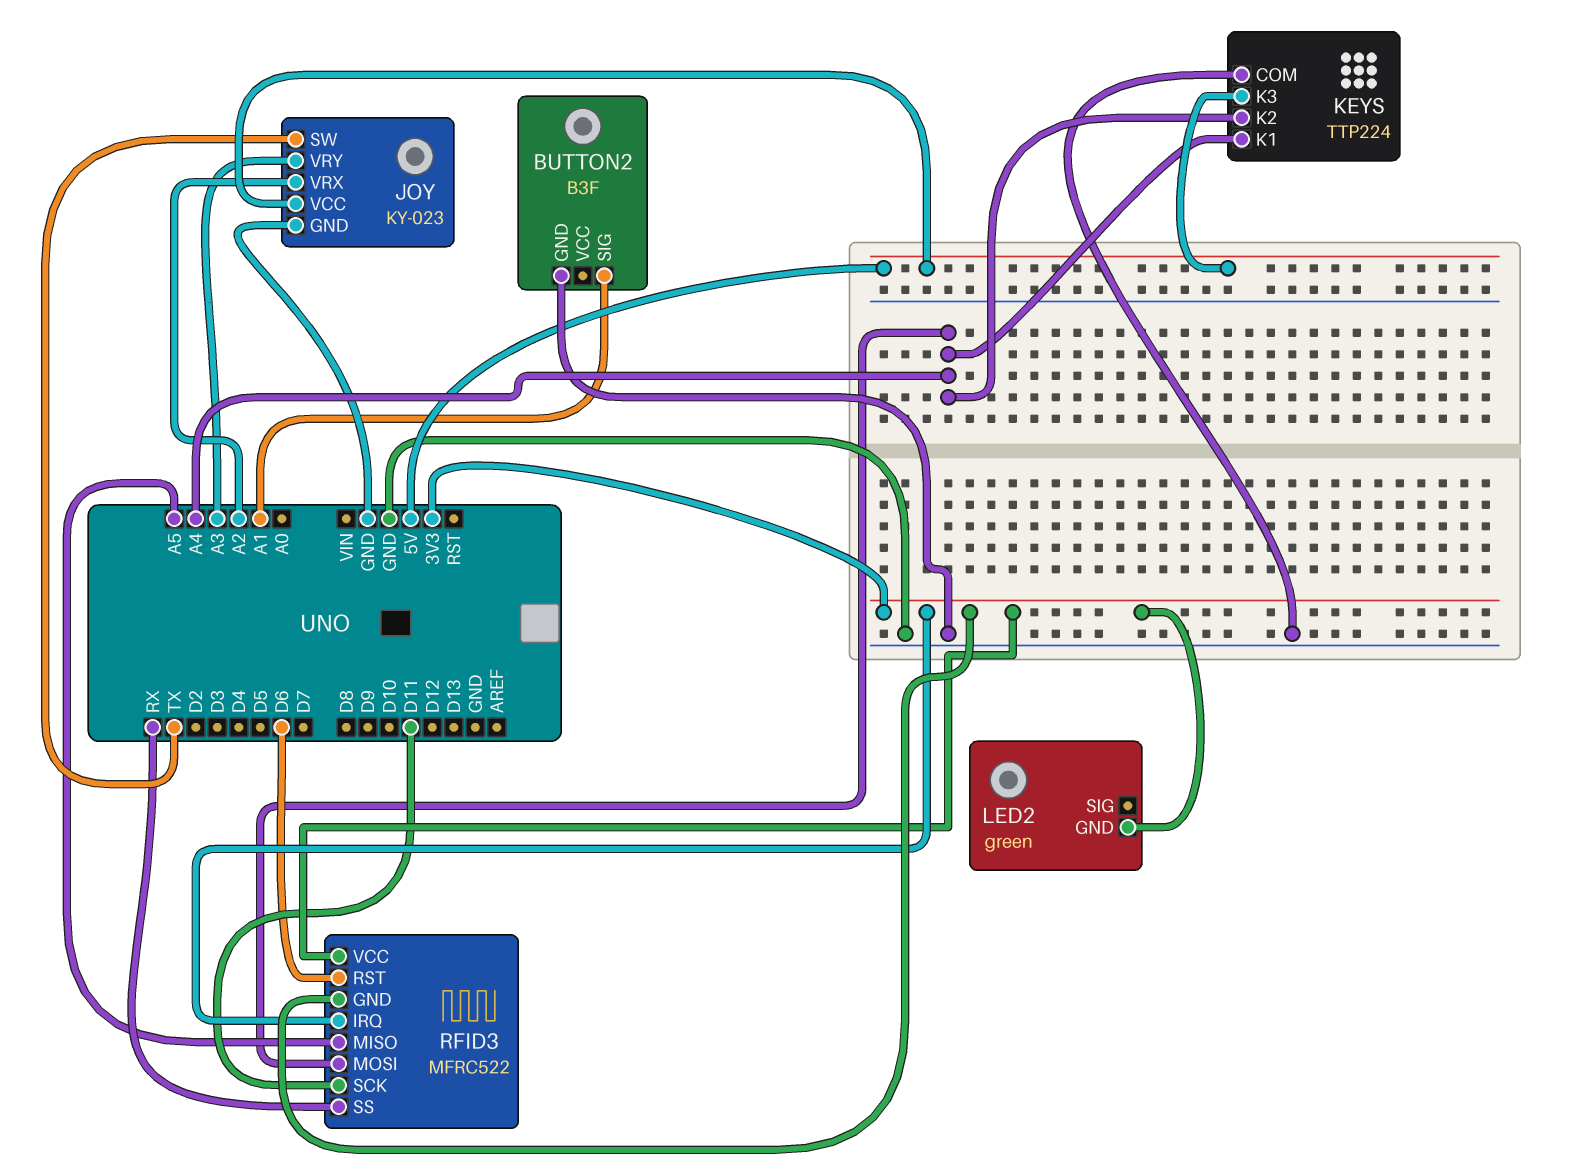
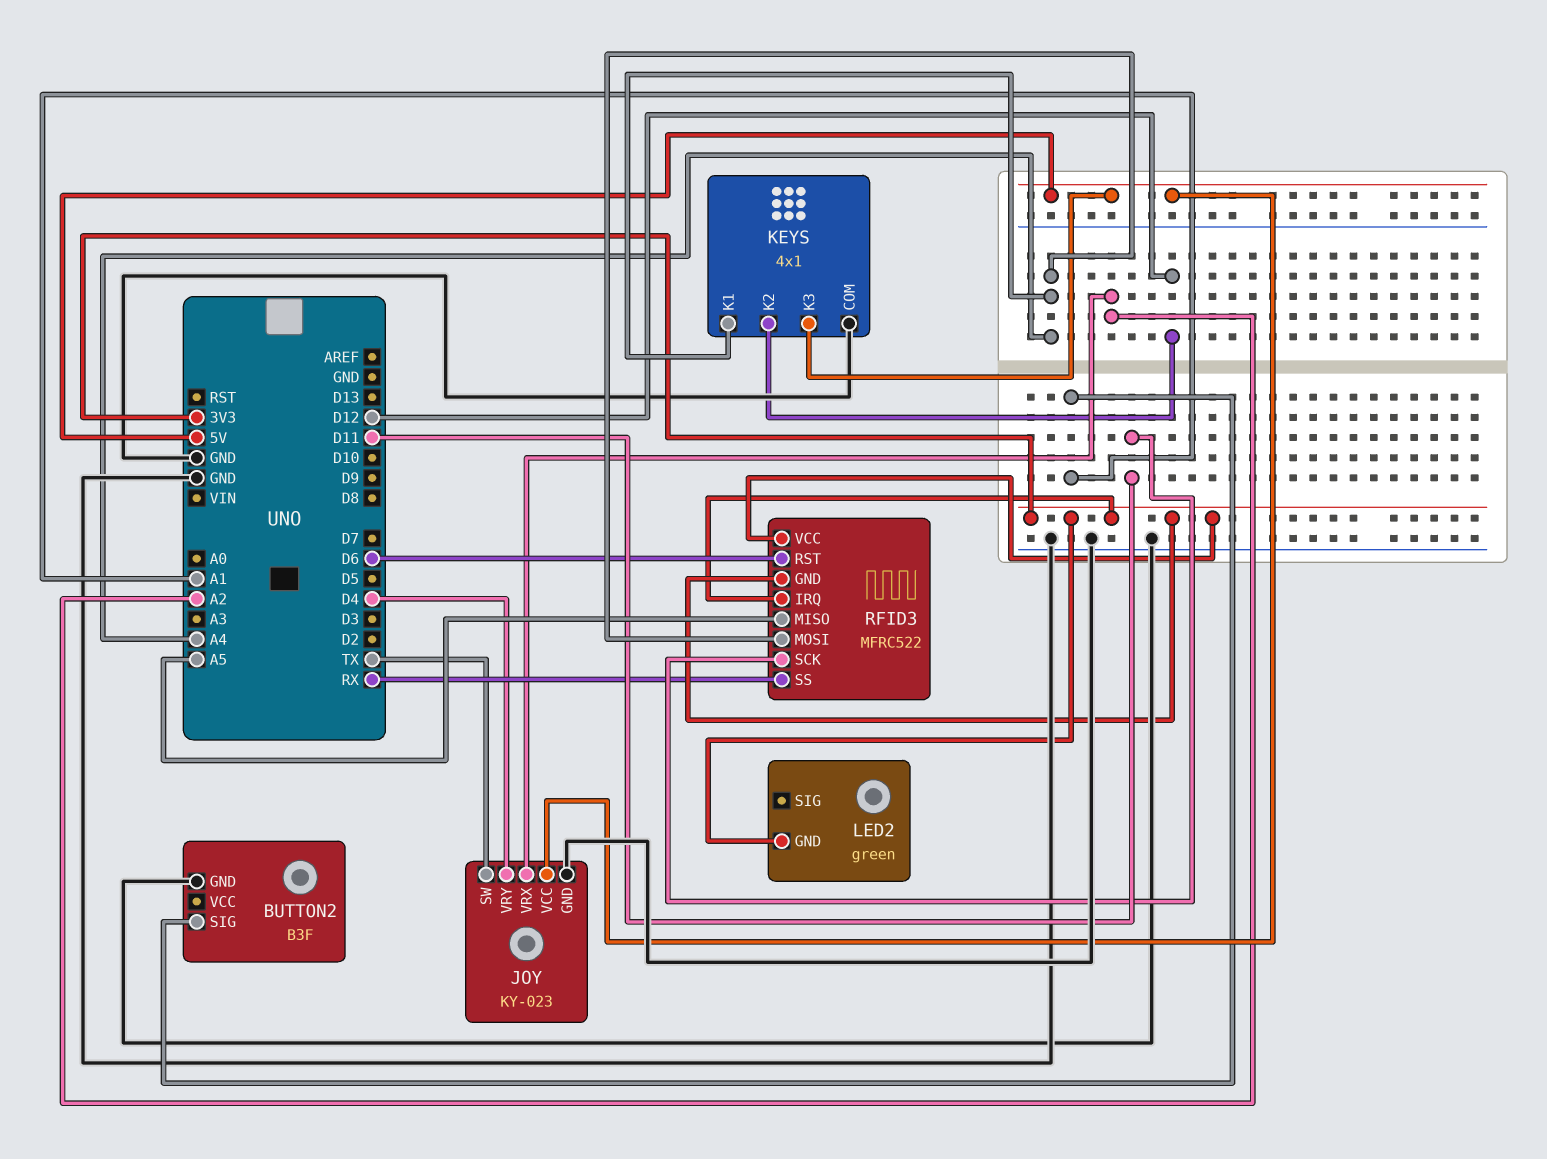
JOY pin VRY: A3 -> D4
KEYS: TTP224 -> 4x1
KEYS pin K2: A4 -> D12

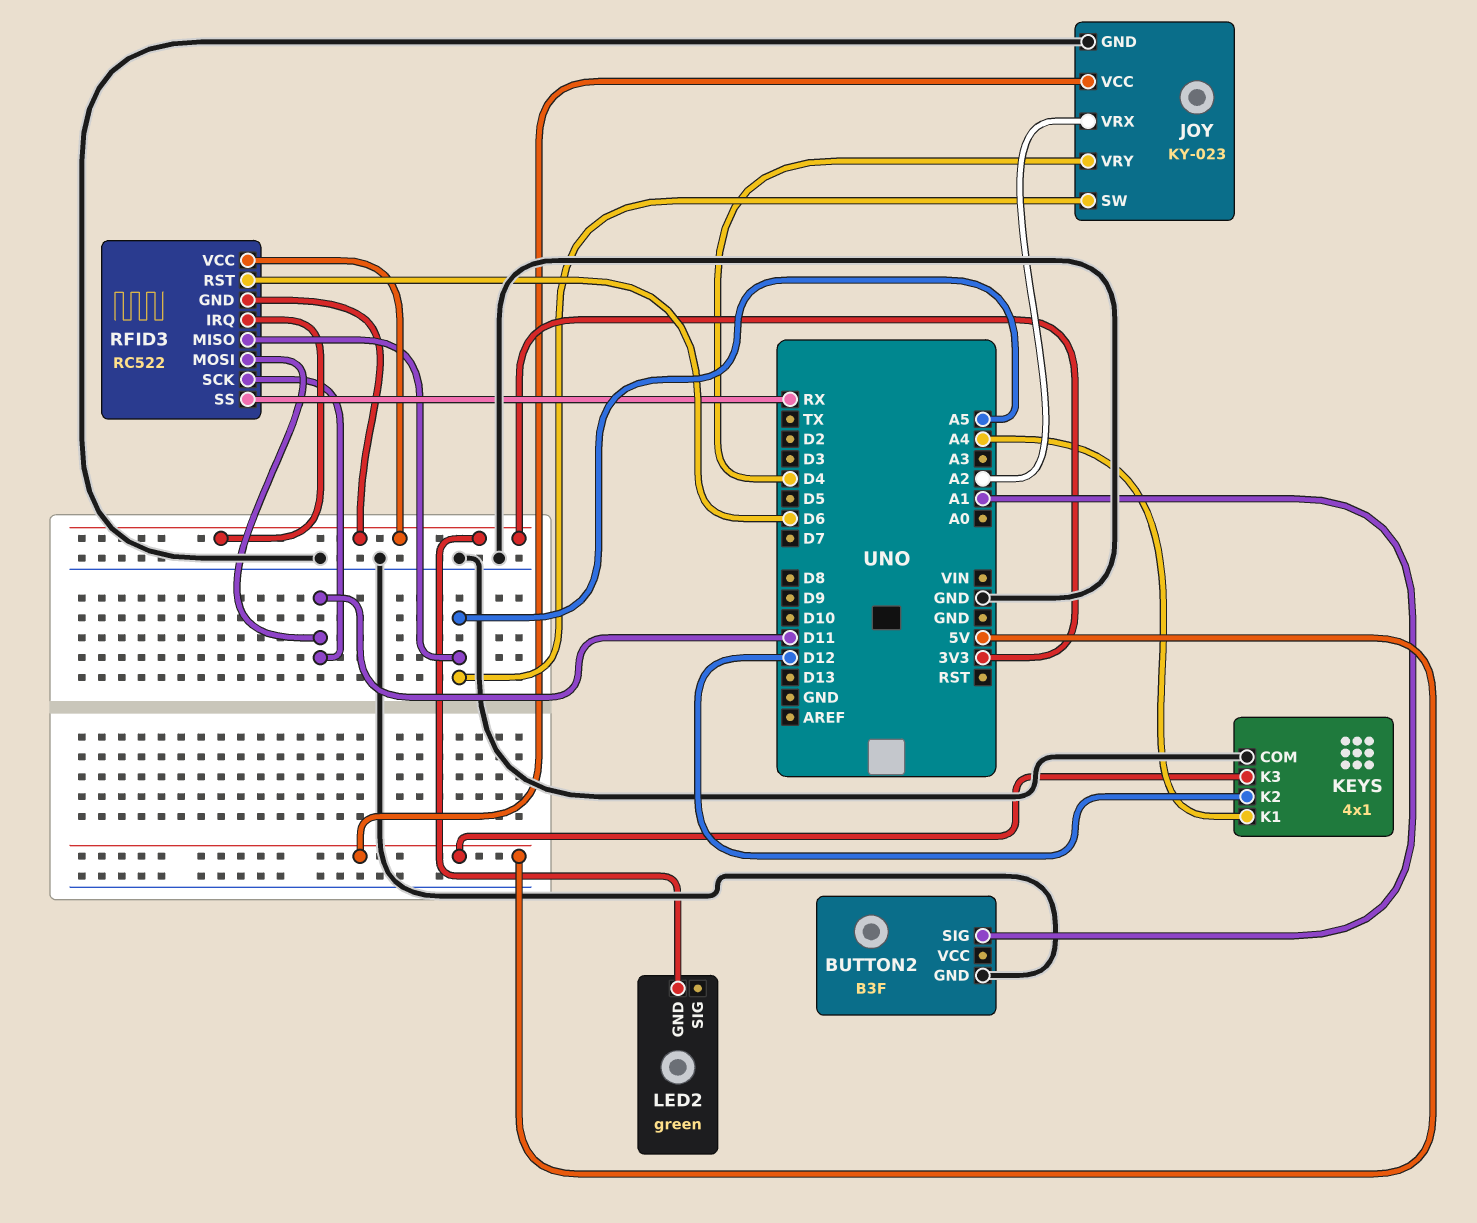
JOY pin SW: TX -> A5
RFID3: MFRC522 -> RC522
RFID3 pin MOSI: A4 -> D11

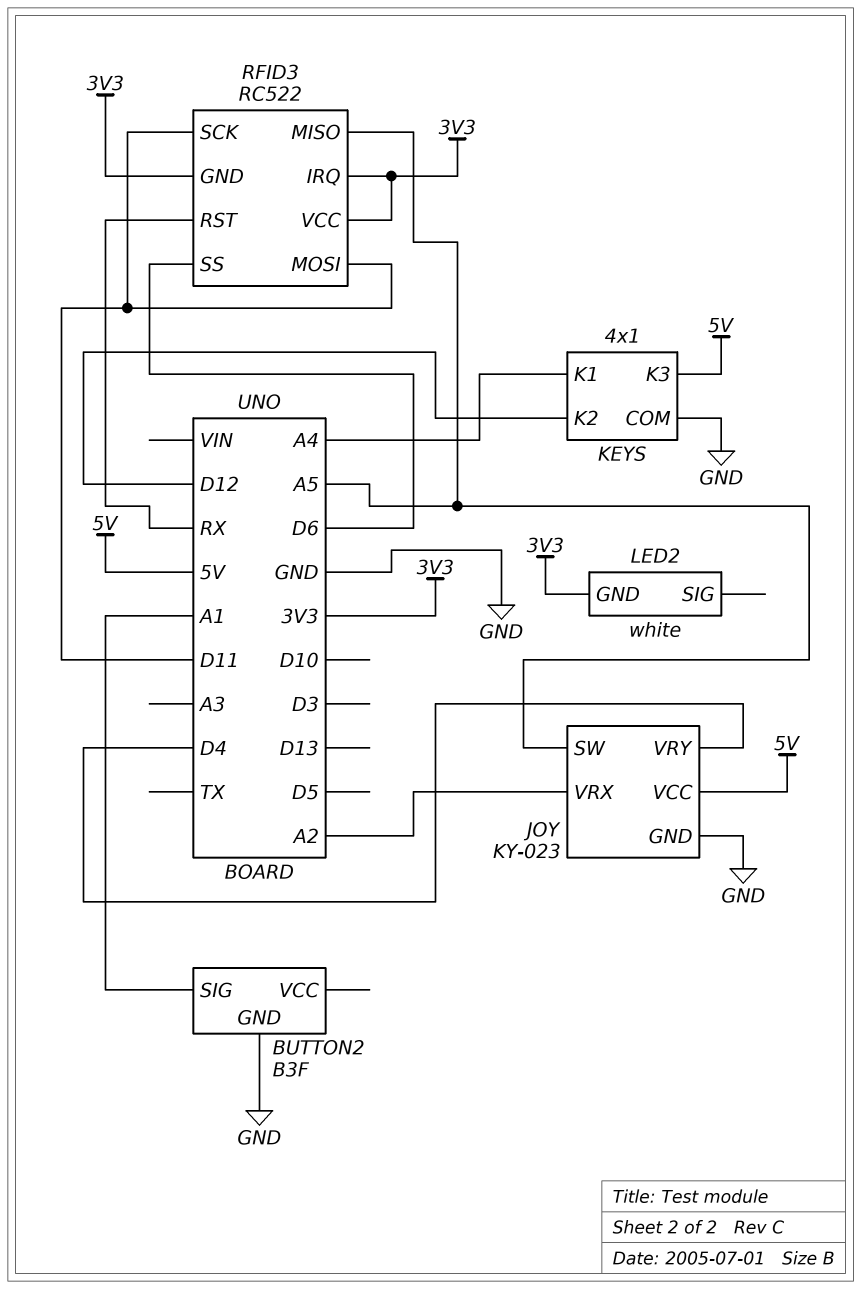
LED2: green -> white
RFID3 pin RST: D6 -> RX
RFID3 pin SS: RX -> D6

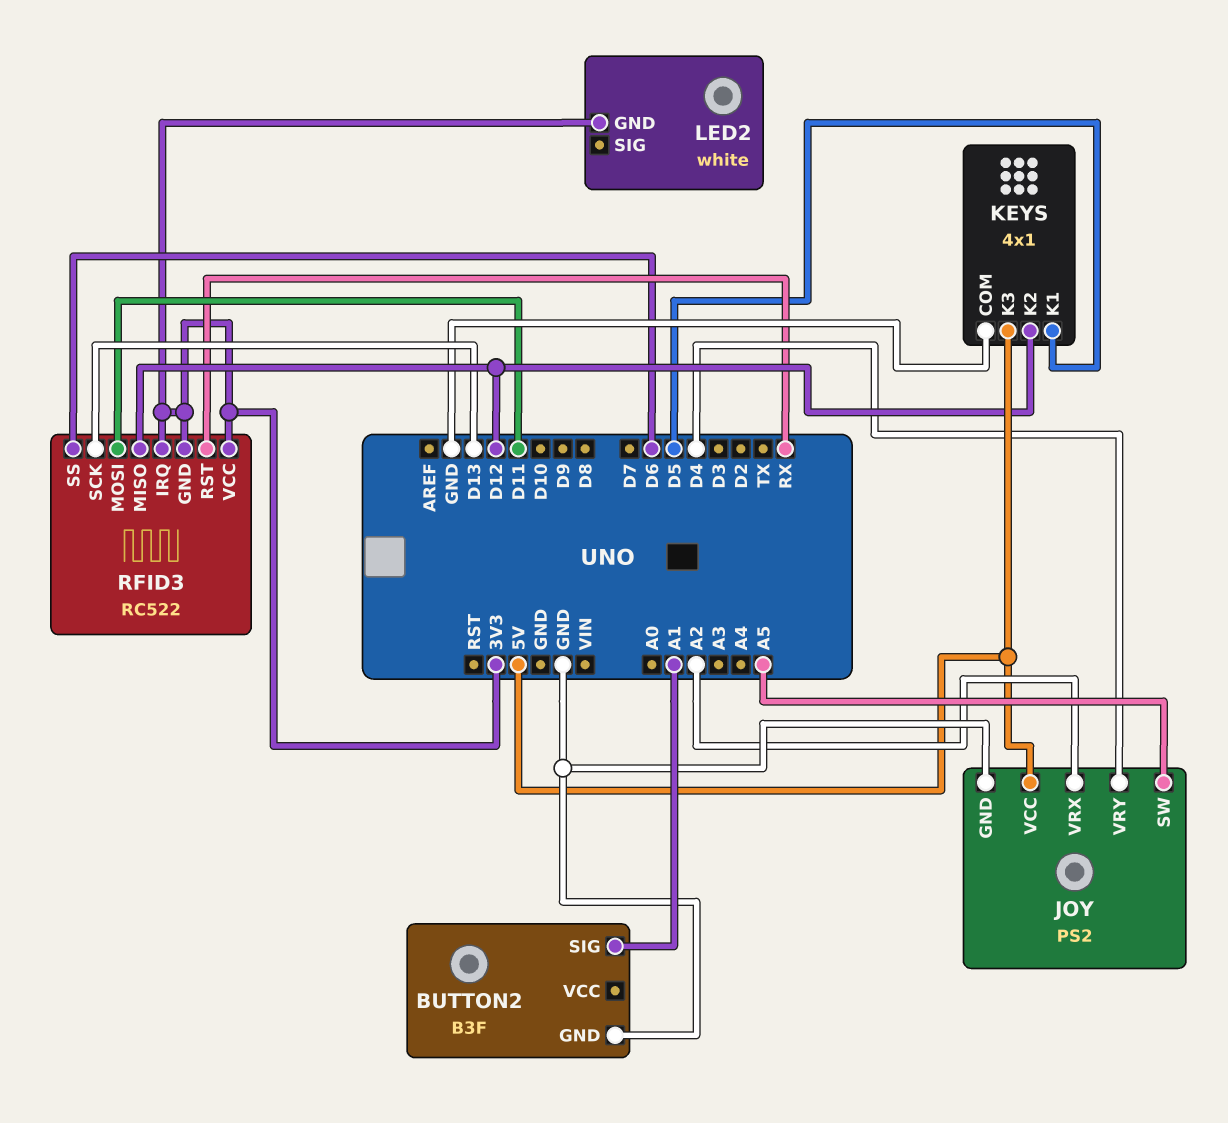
JOY: KY-023 -> PS2
KEYS pin K1: A4 -> D5
RFID3 pin MISO: A5 -> D12
RFID3 pin SCK: D11 -> D13

